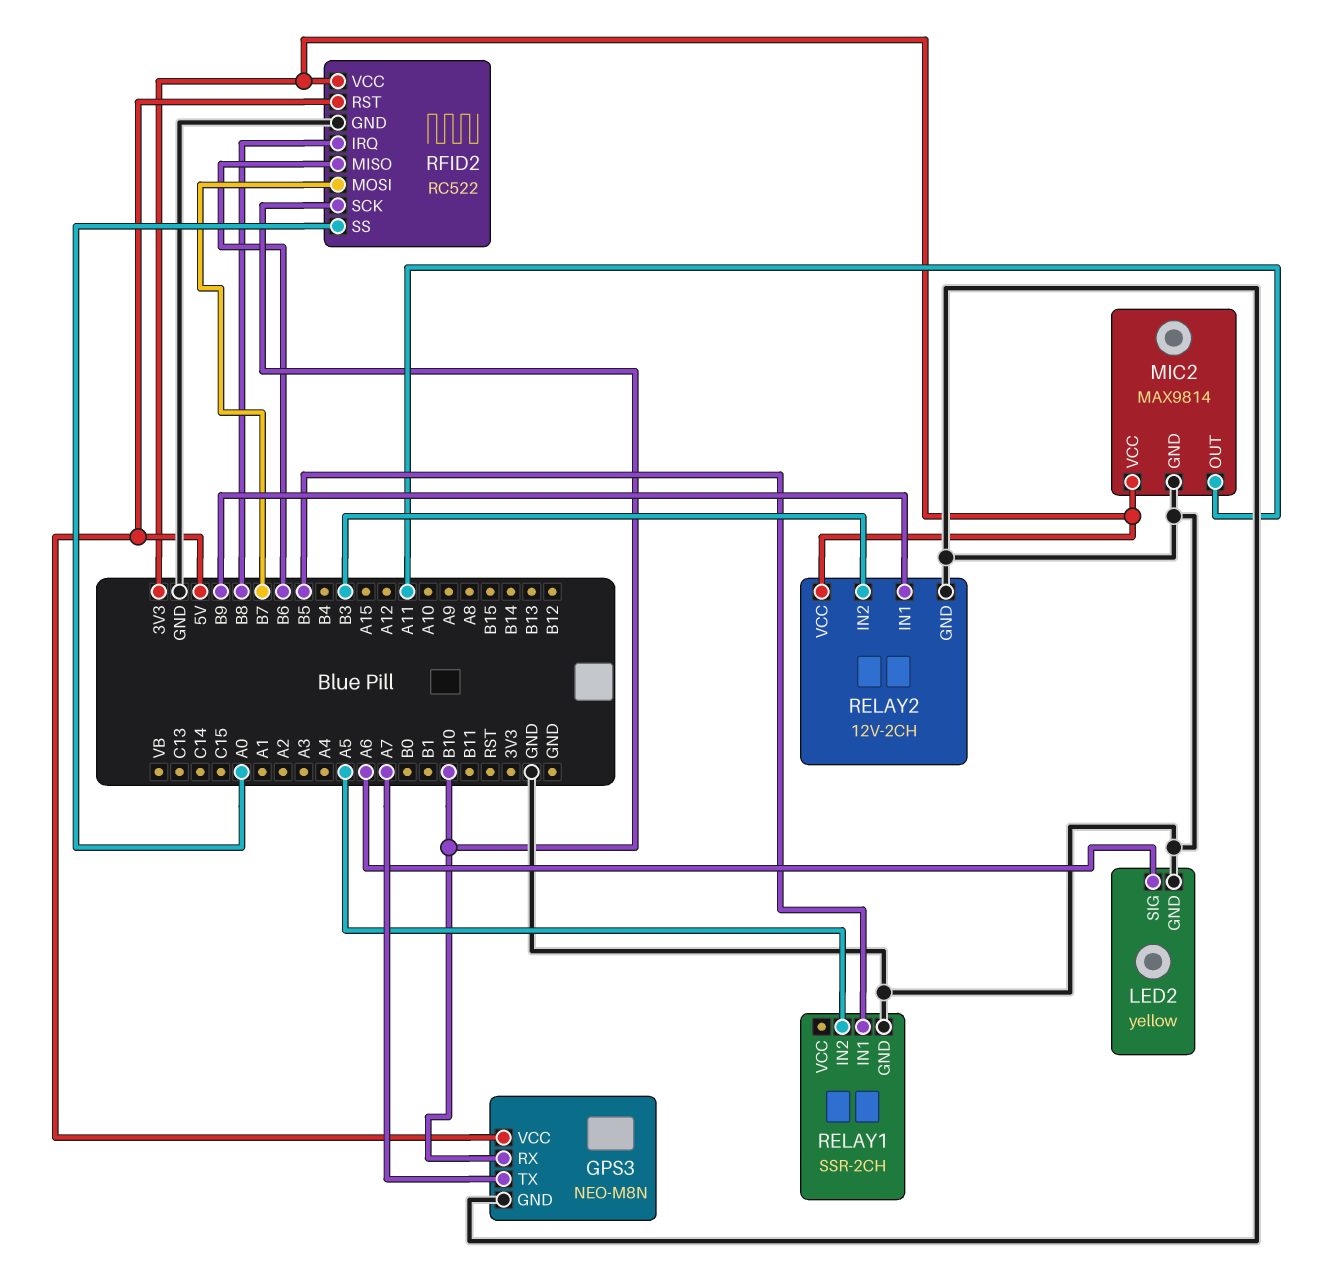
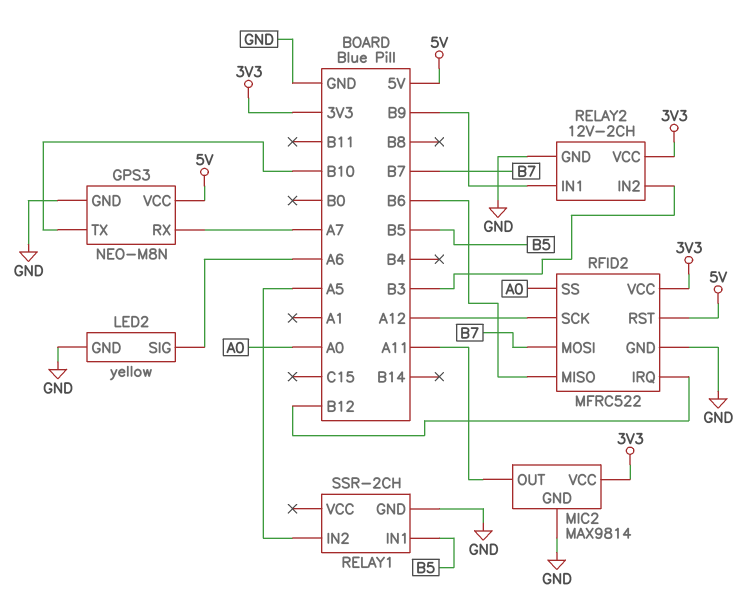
GPS3 pin RX: B10 -> A7
GPS3 pin TX: A7 -> B10
RFID2: RC522 -> MFRC522
RFID2 pin IRQ: B8 -> B12
RFID2 pin SCK: B10 -> A12

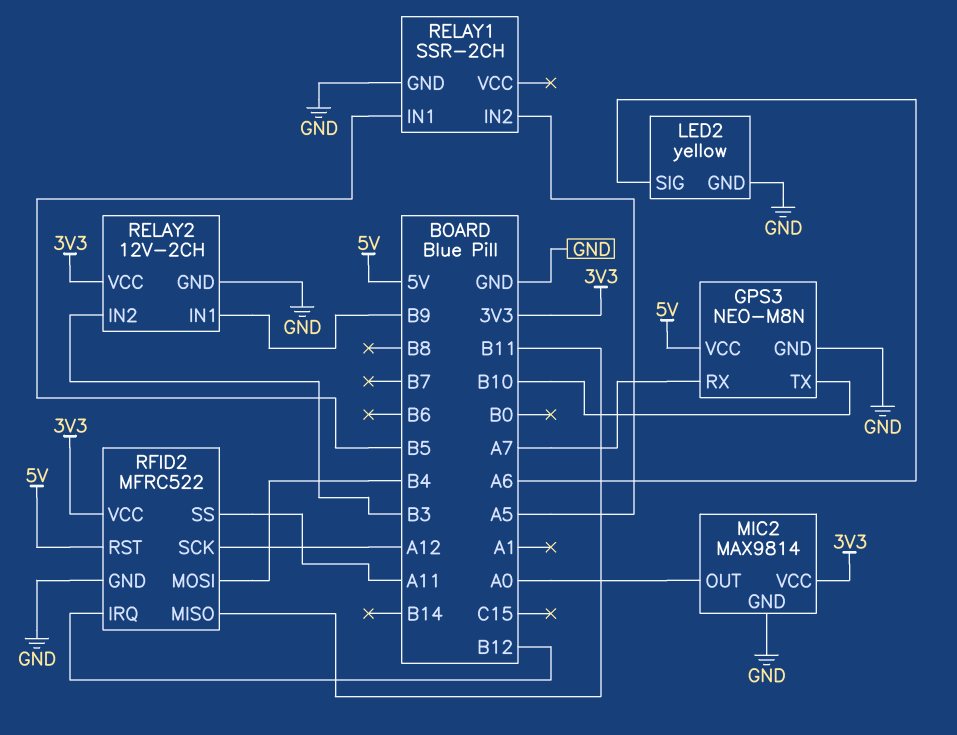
MIC2 pin OUT: A11 -> A0
RFID2 pin MISO: B6 -> B11
RFID2 pin MOSI: B7 -> B4
RFID2 pin SS: A0 -> A11

